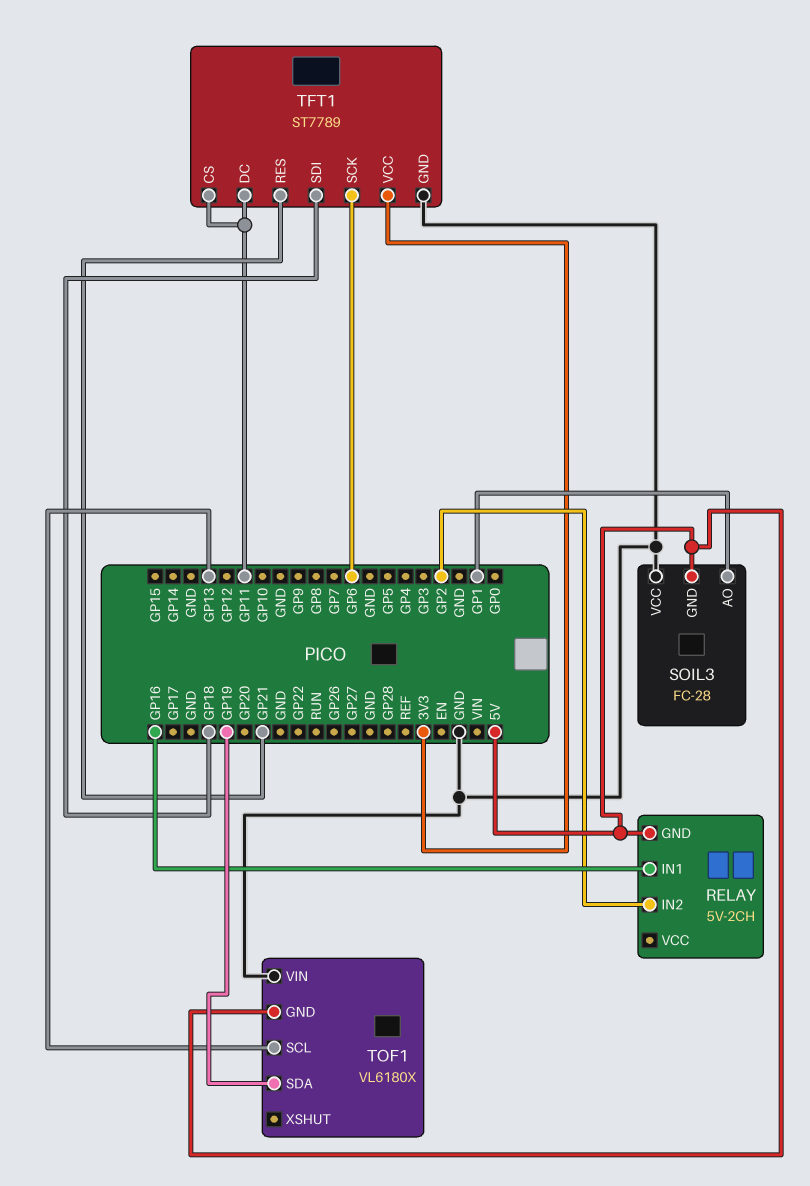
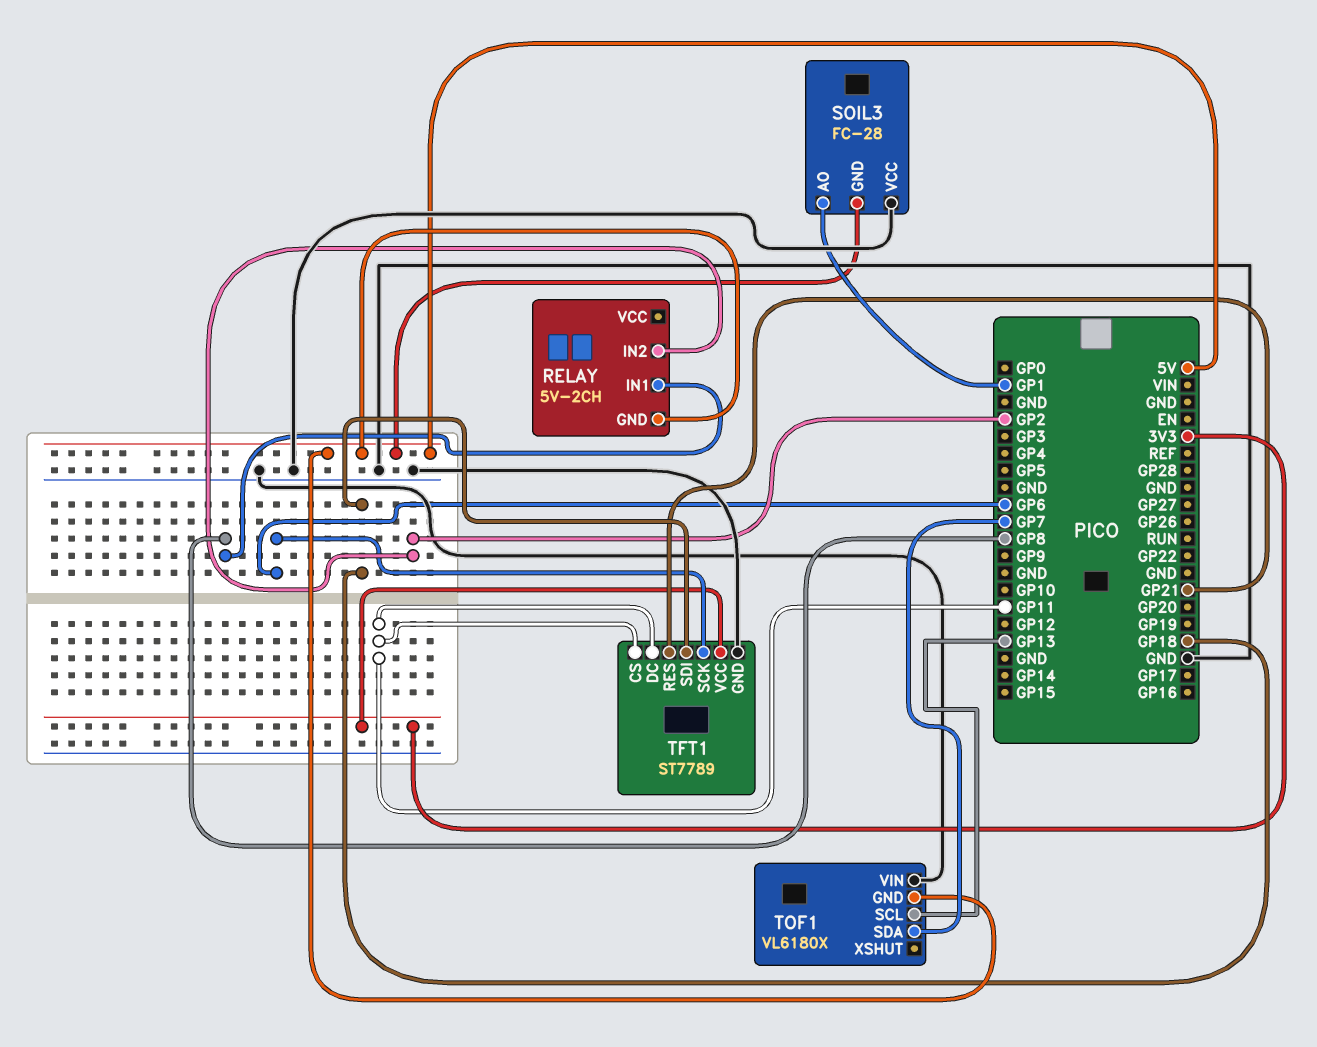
RELAY pin IN1: GP16 -> GP8
TOF1 pin SDA: GP19 -> GP7

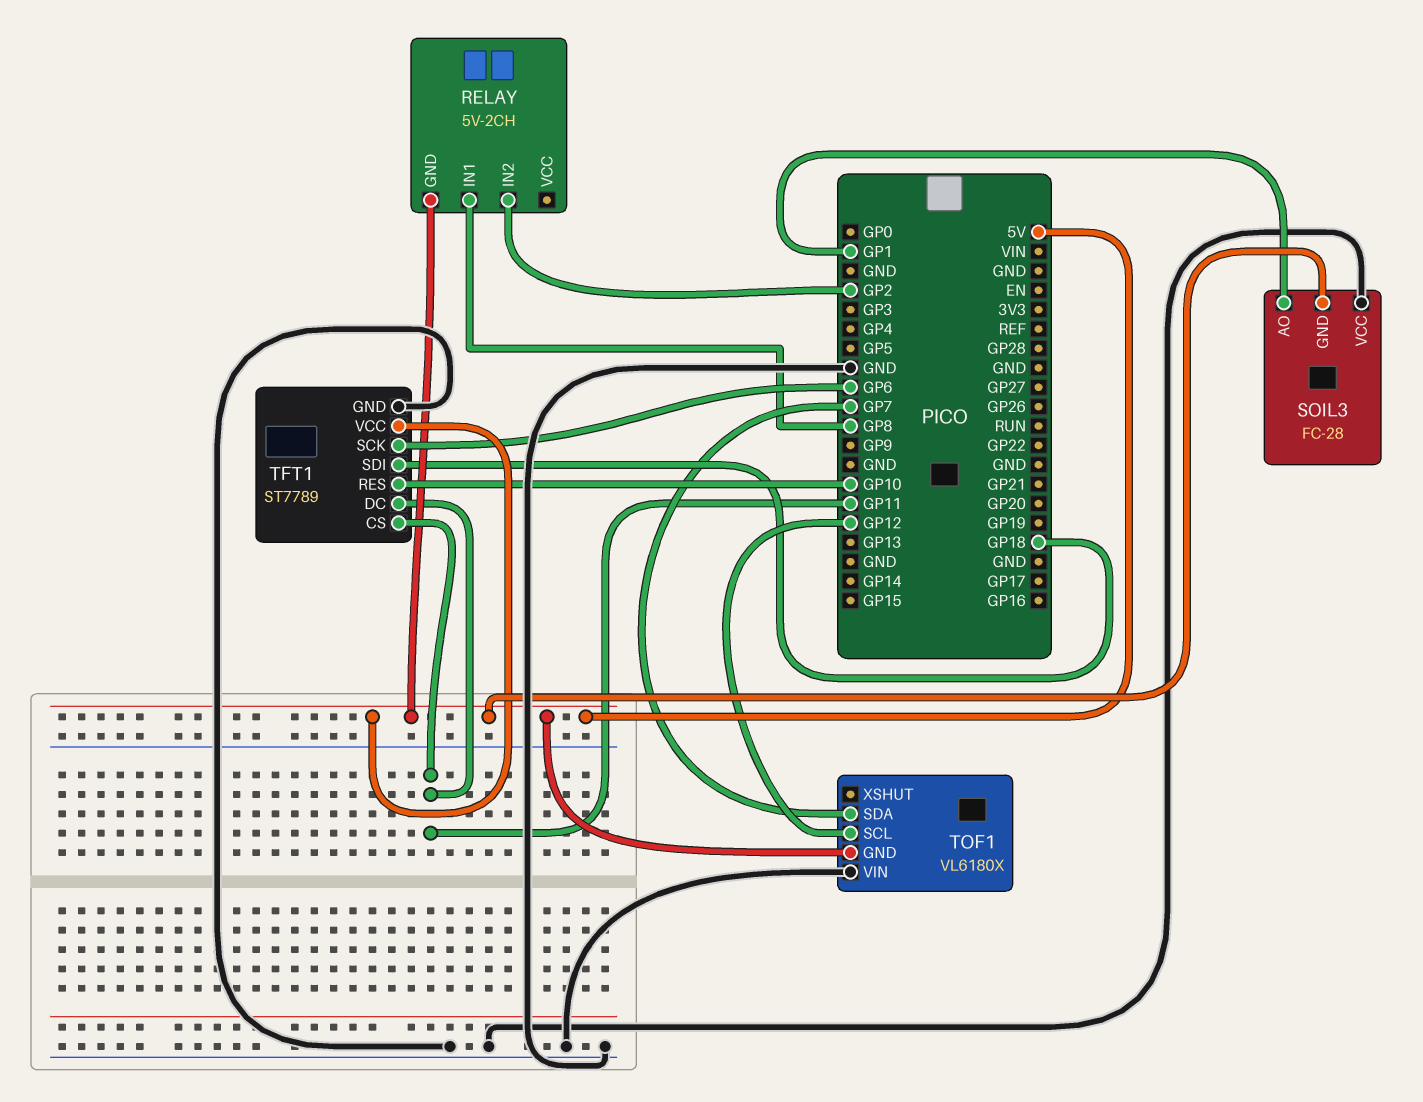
TFT1 pin RES: GP21 -> GP10
TFT1 pin VCC: 3V3 -> 5V
TOF1 pin SCL: GP13 -> GP12

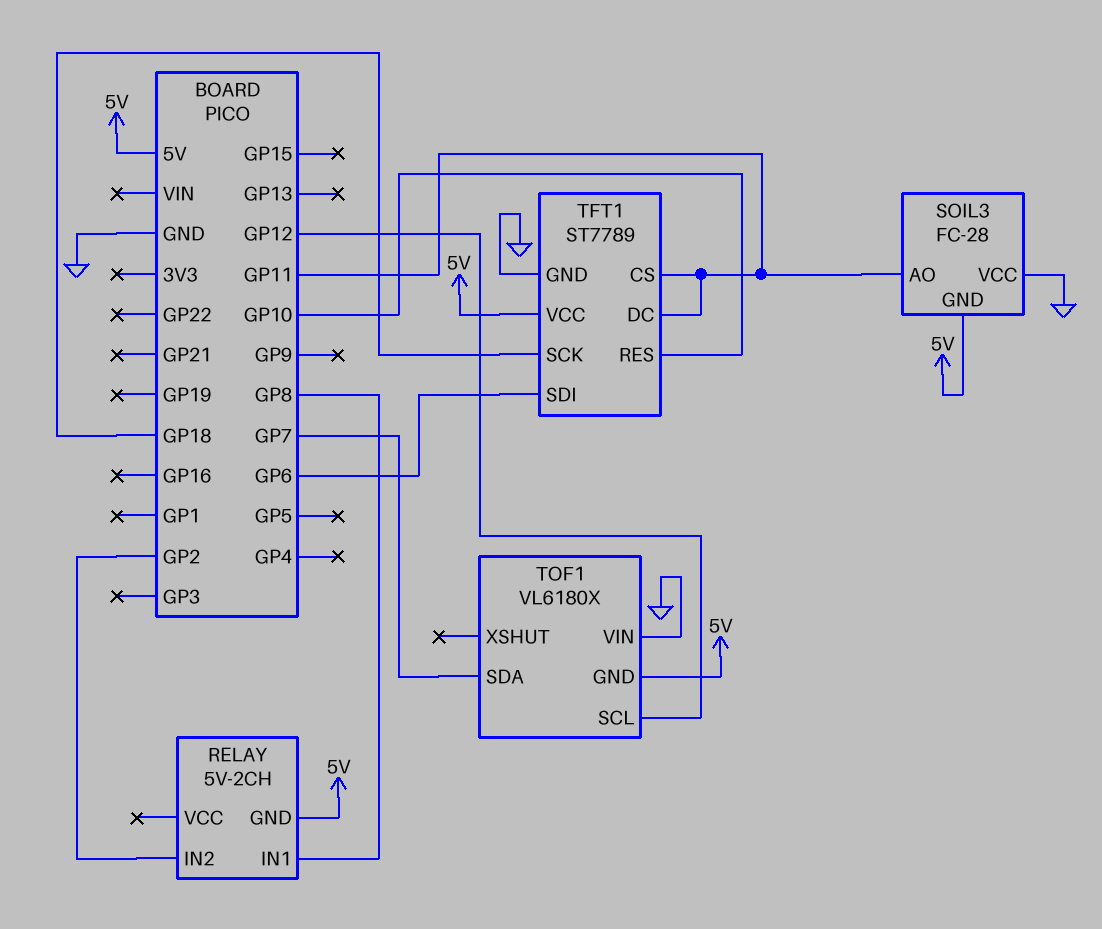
SOIL3 pin AO: GP1 -> GP11
TFT1 pin SCK: GP6 -> GP18
TFT1 pin SDI: GP18 -> GP6

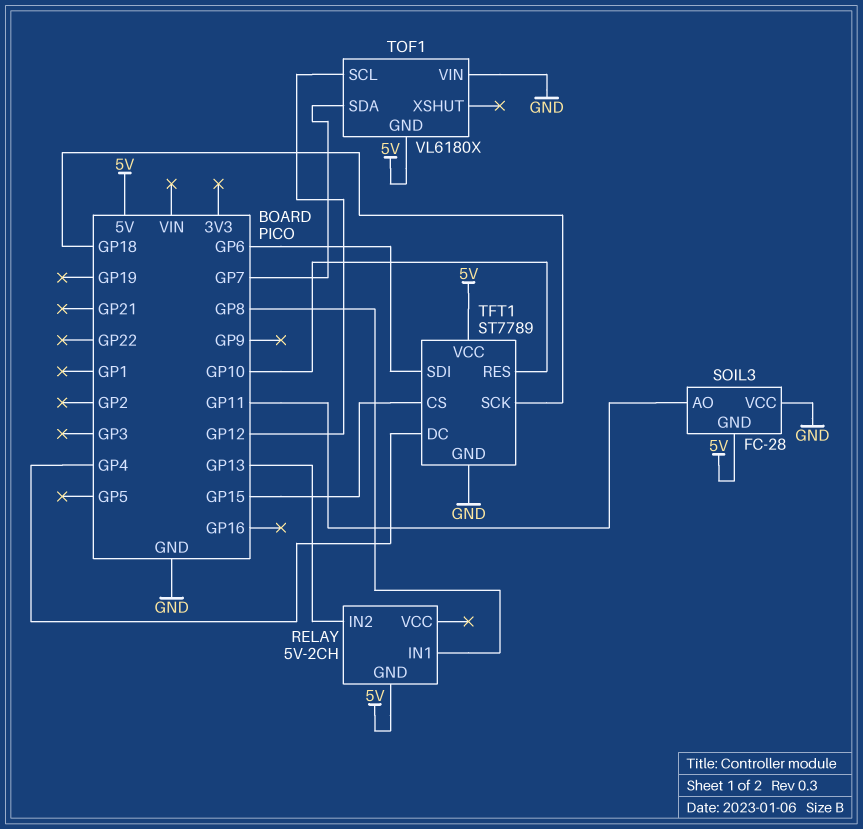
RELAY pin IN2: GP2 -> GP13
TFT1 pin CS: GP11 -> GP15
TFT1 pin DC: GP11 -> GP4

